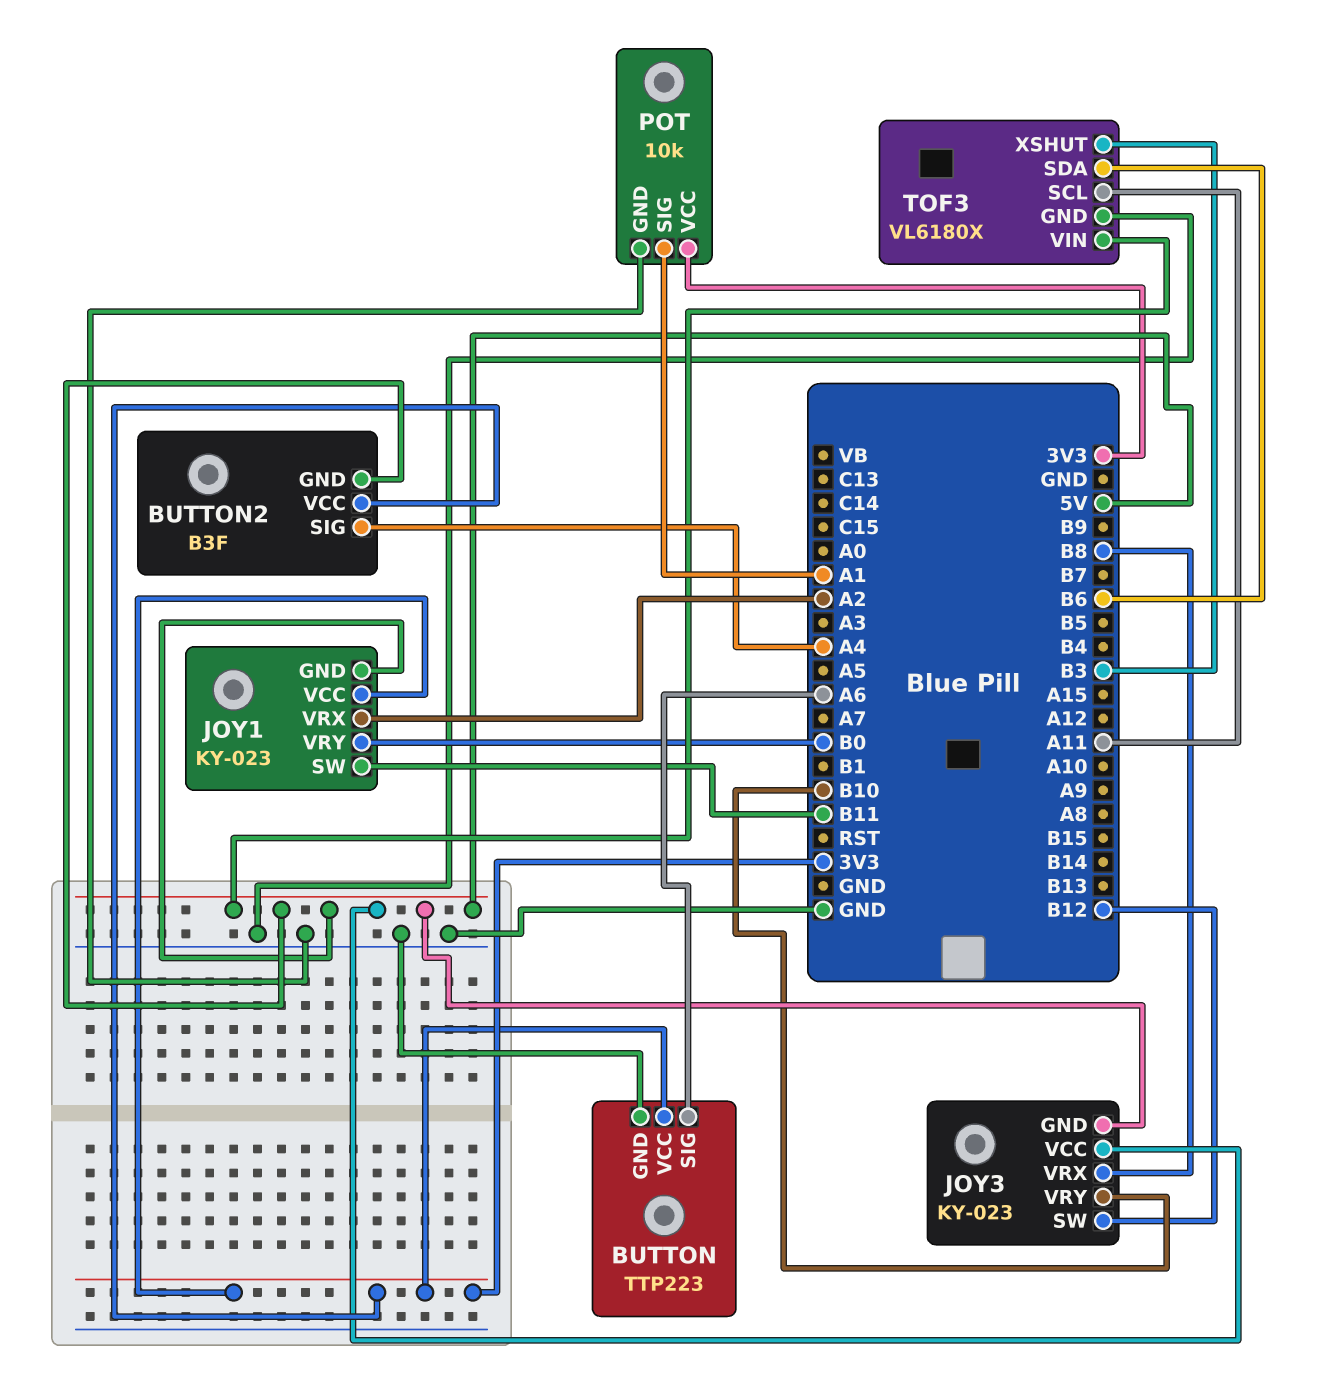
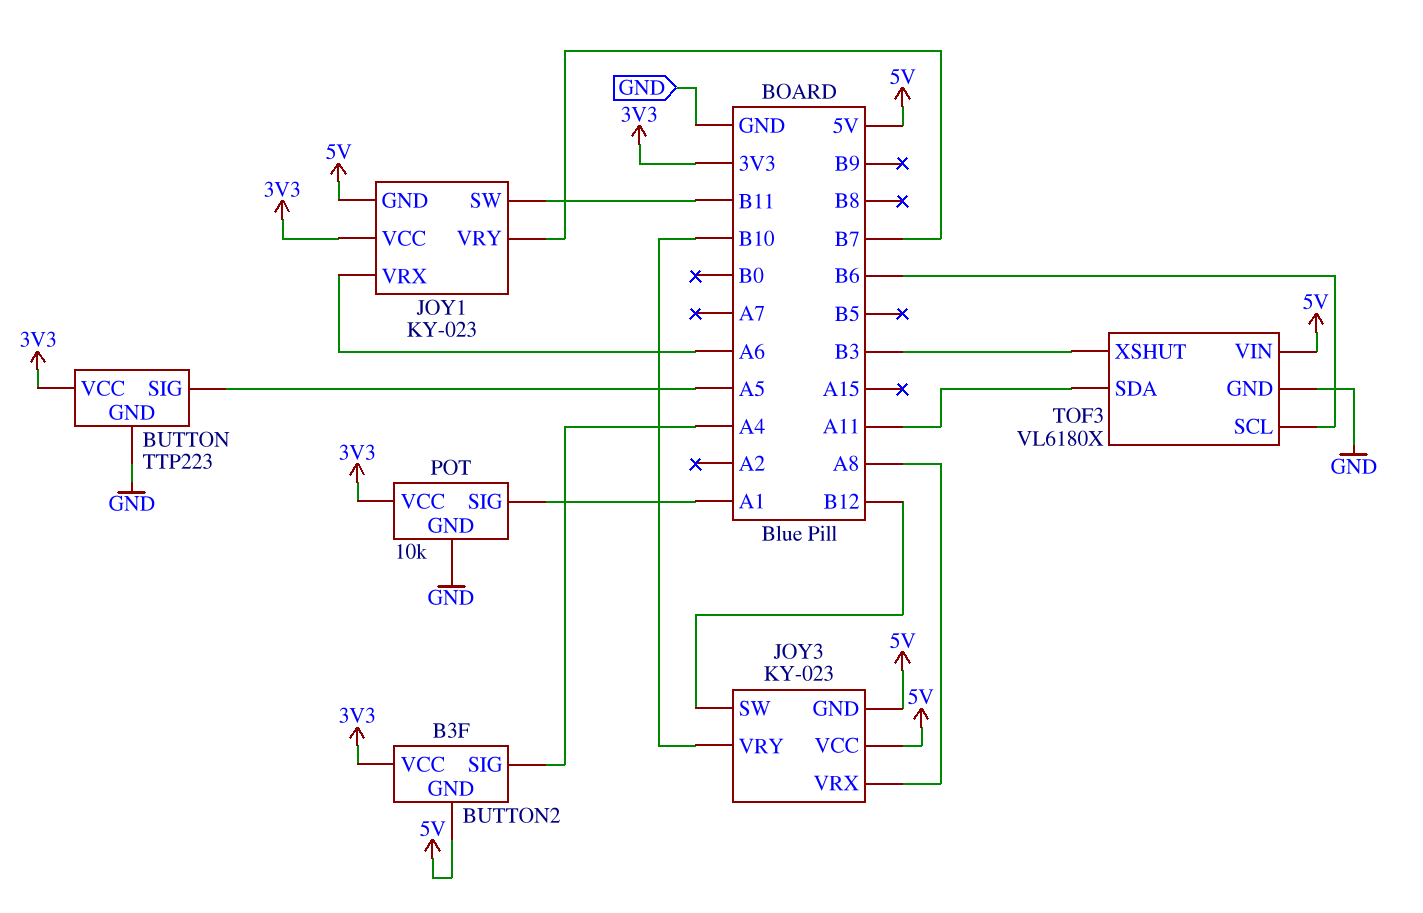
BUTTON pin SIG: A6 -> A5
JOY1 pin VRX: A2 -> A6
JOY1 pin VRY: B0 -> B7
JOY3 pin VRX: B8 -> A8
TOF3 pin SCL: A11 -> B6
TOF3 pin SDA: B6 -> A11

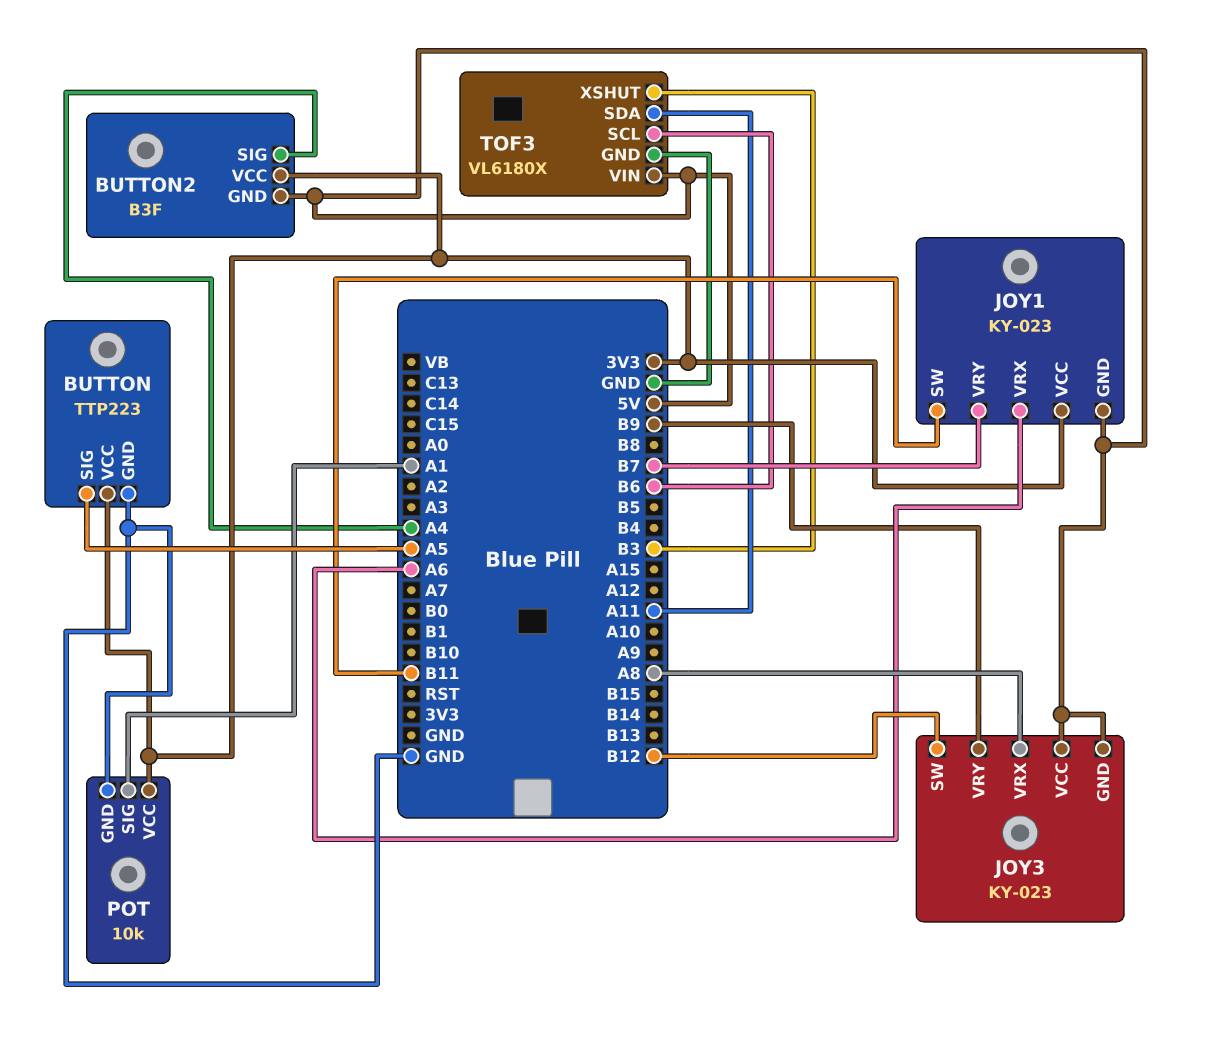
JOY3 pin VRY: B10 -> B9

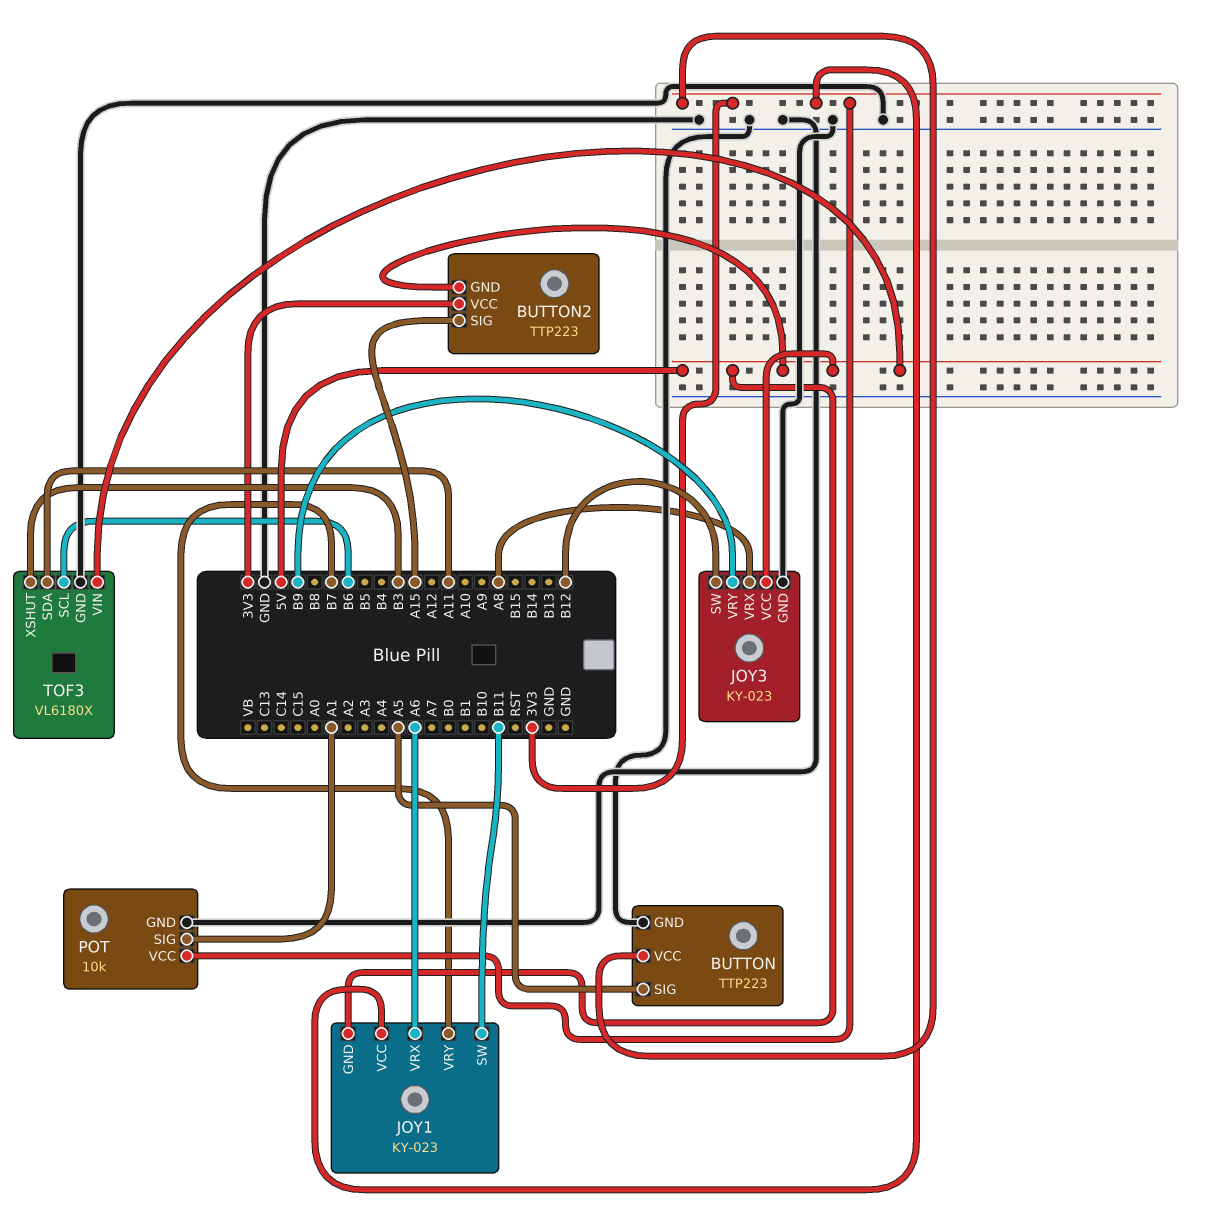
BUTTON2: B3F -> TTP223
BUTTON2 pin SIG: A4 -> A15
JOY3 pin GND: 5V -> GND

